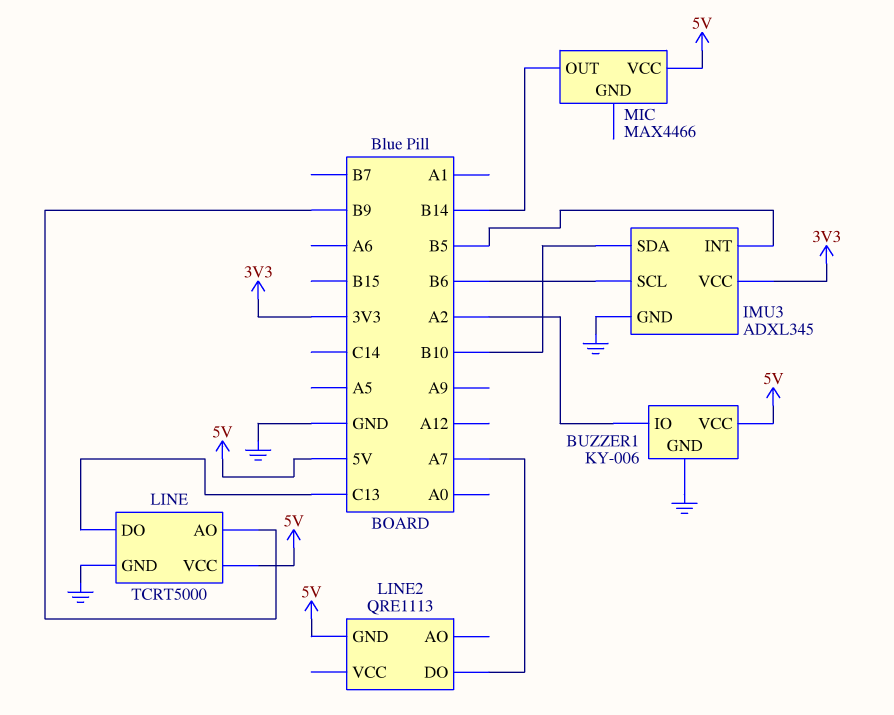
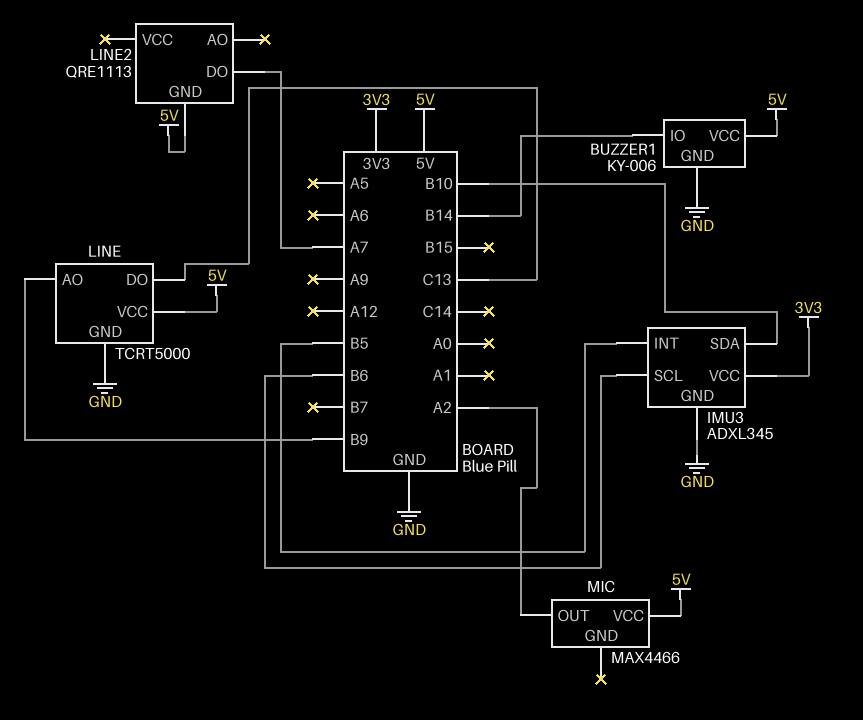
BUZZER1 pin IO: A2 -> B14
MIC pin OUT: B14 -> A2

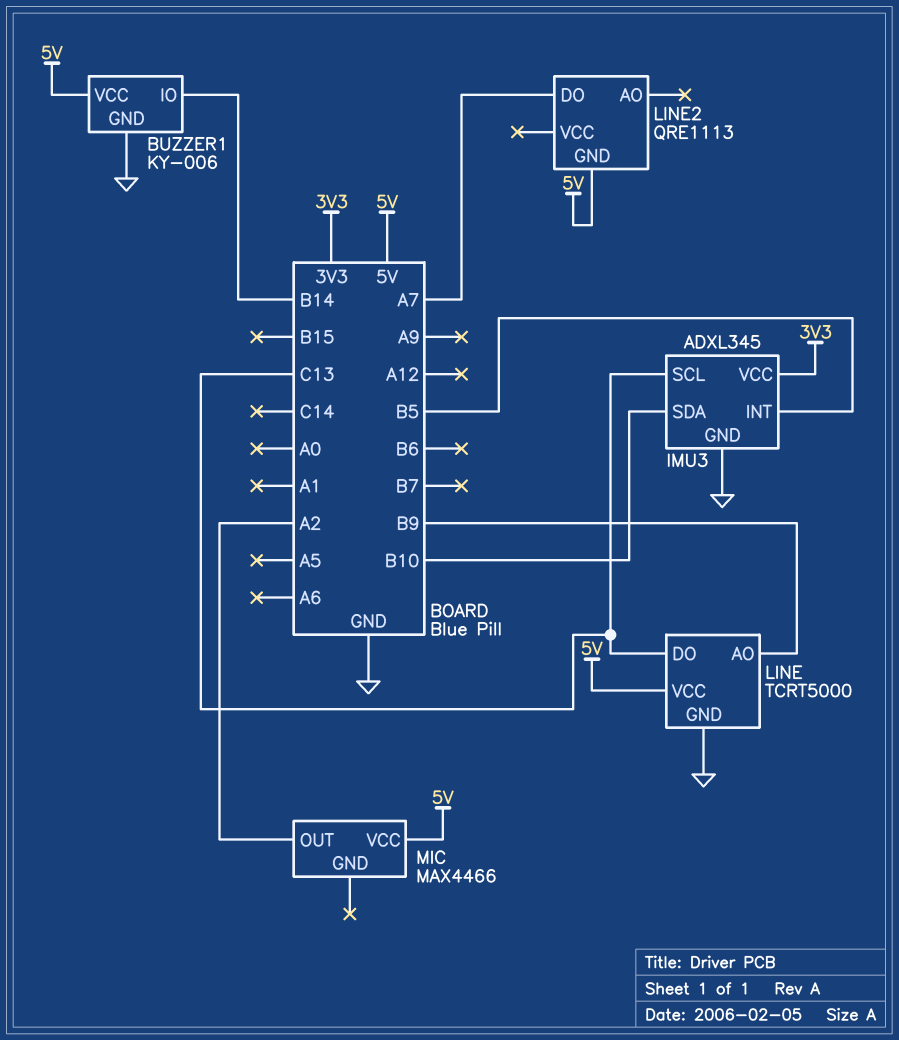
IMU3 pin SCL: B6 -> C13

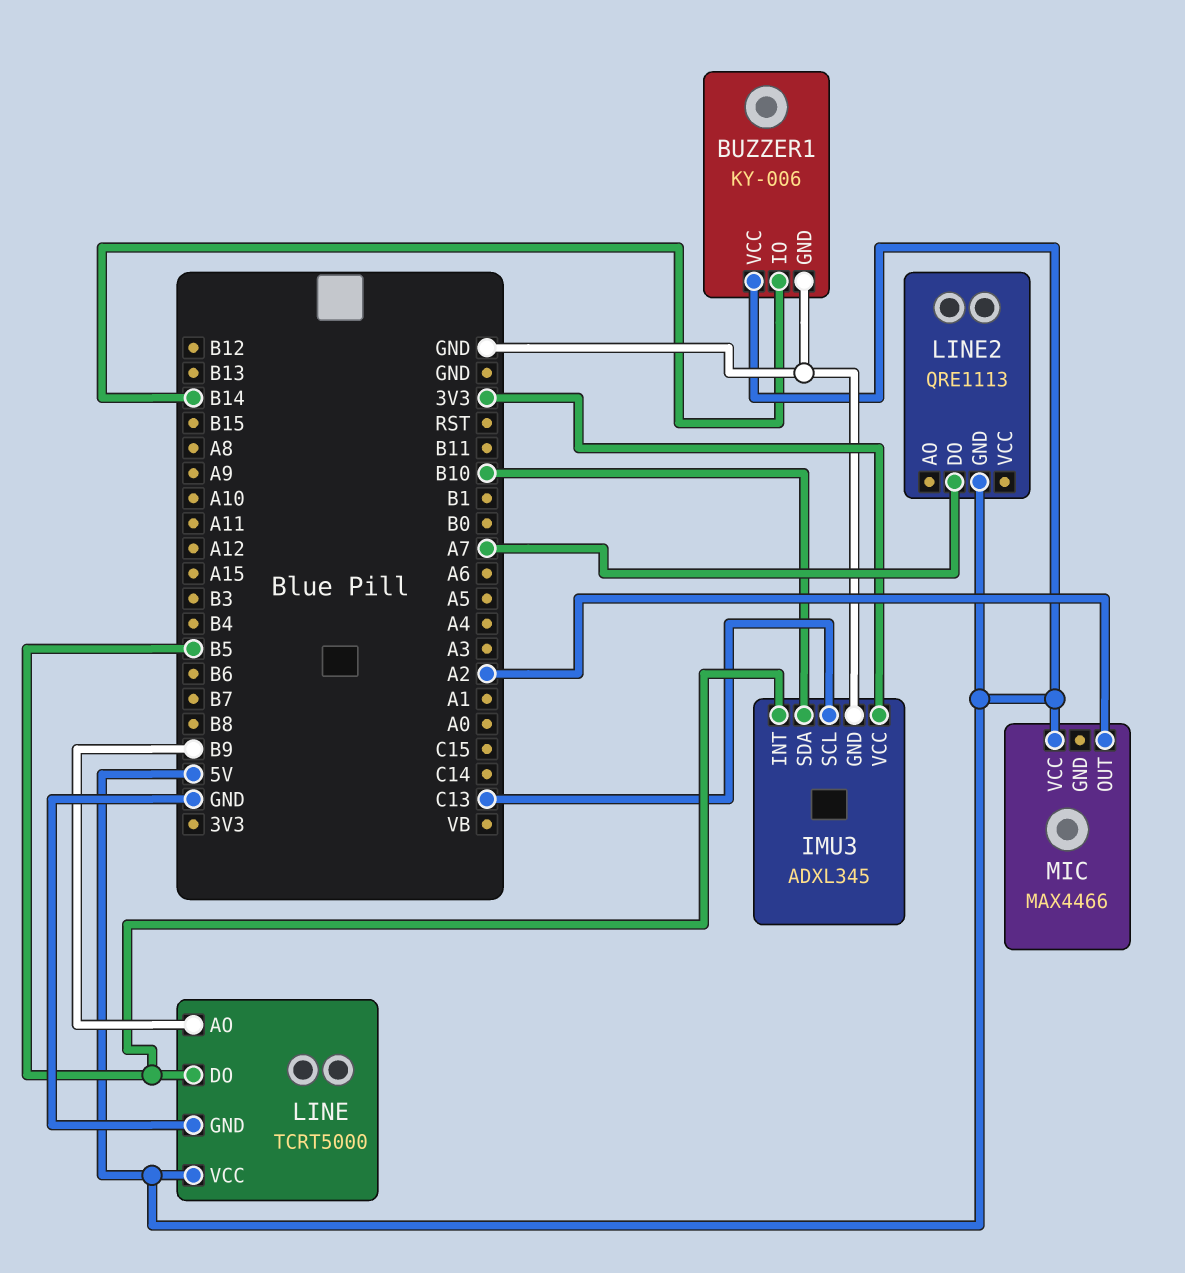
LINE pin DO: C13 -> B5

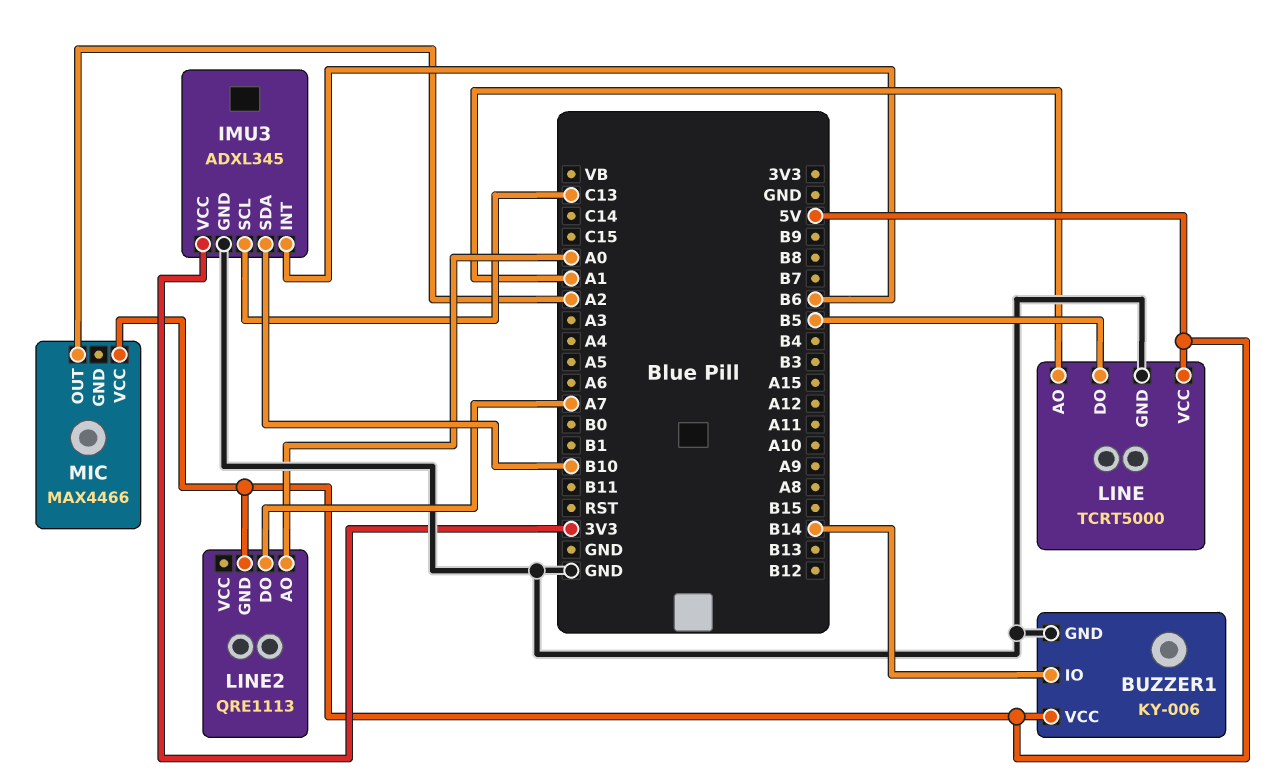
IMU3 pin INT: B5 -> B6
LINE pin AO: B9 -> A1
LINE2 pin AO: none -> A0

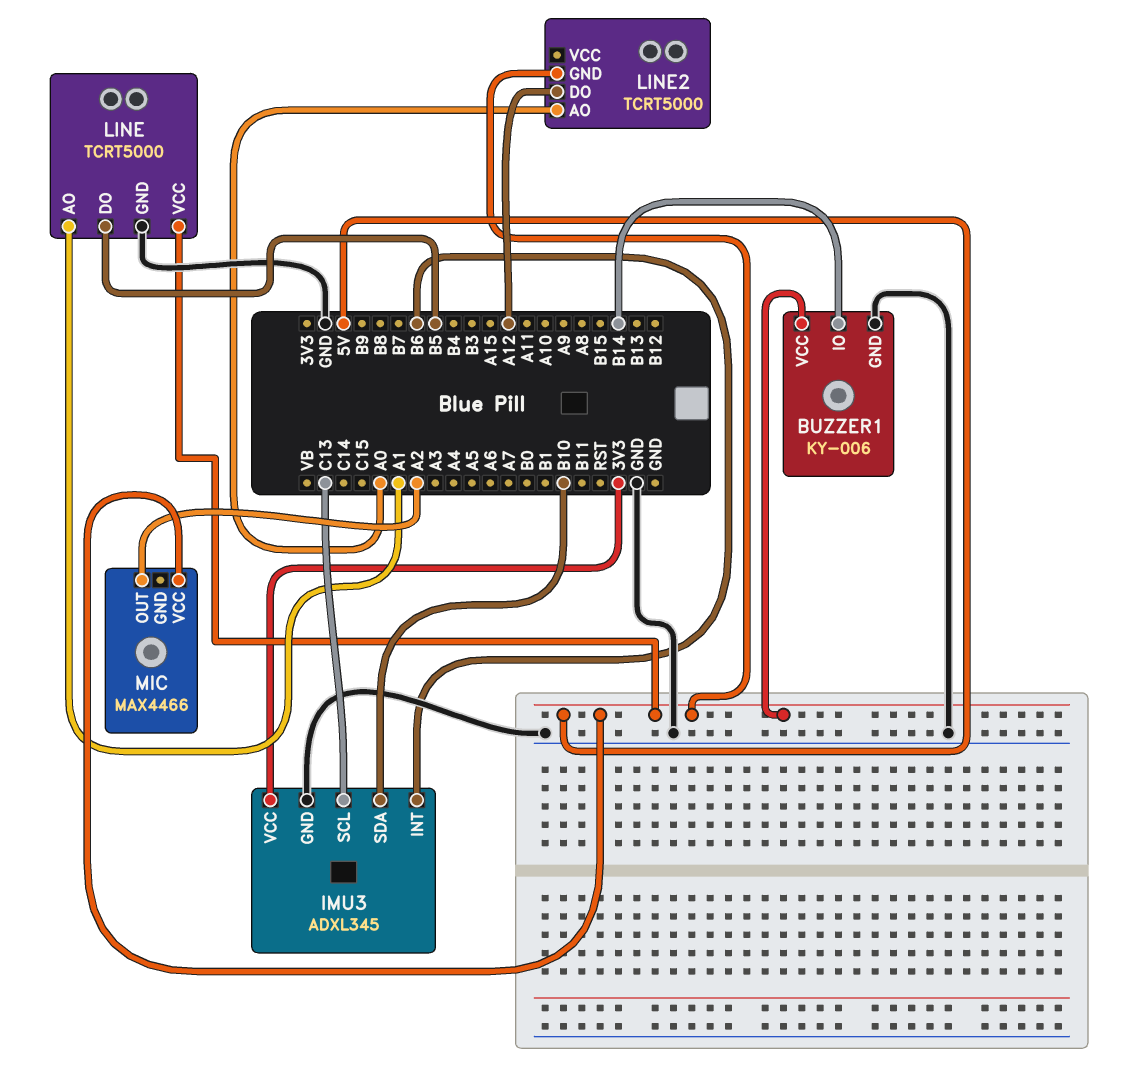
LINE2: QRE1113 -> TCRT5000
LINE2 pin DO: A7 -> A12

